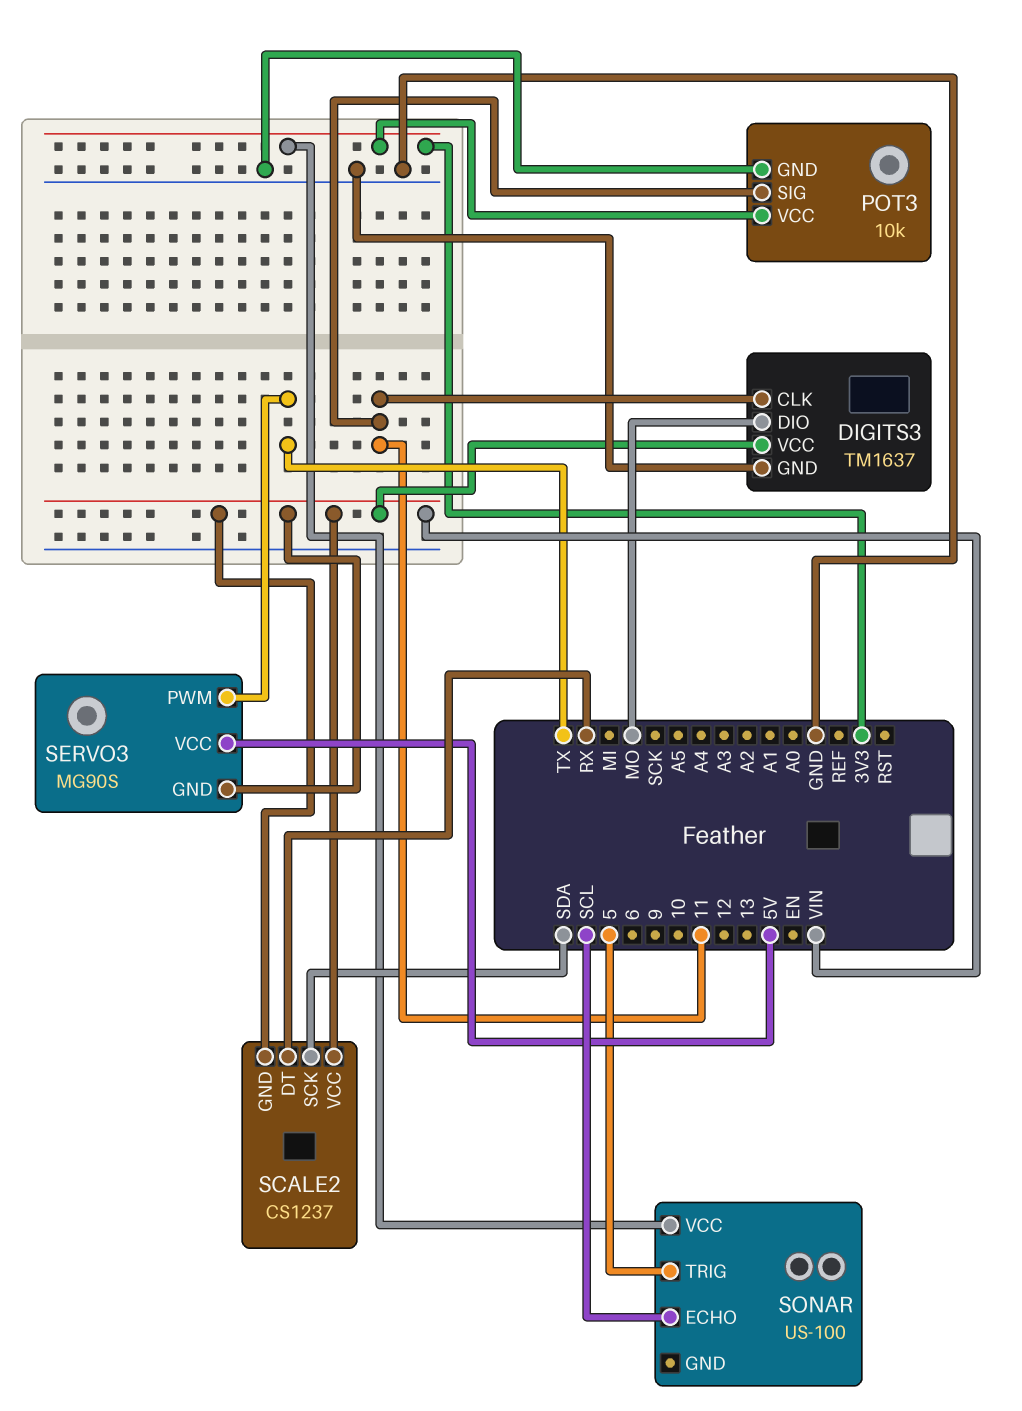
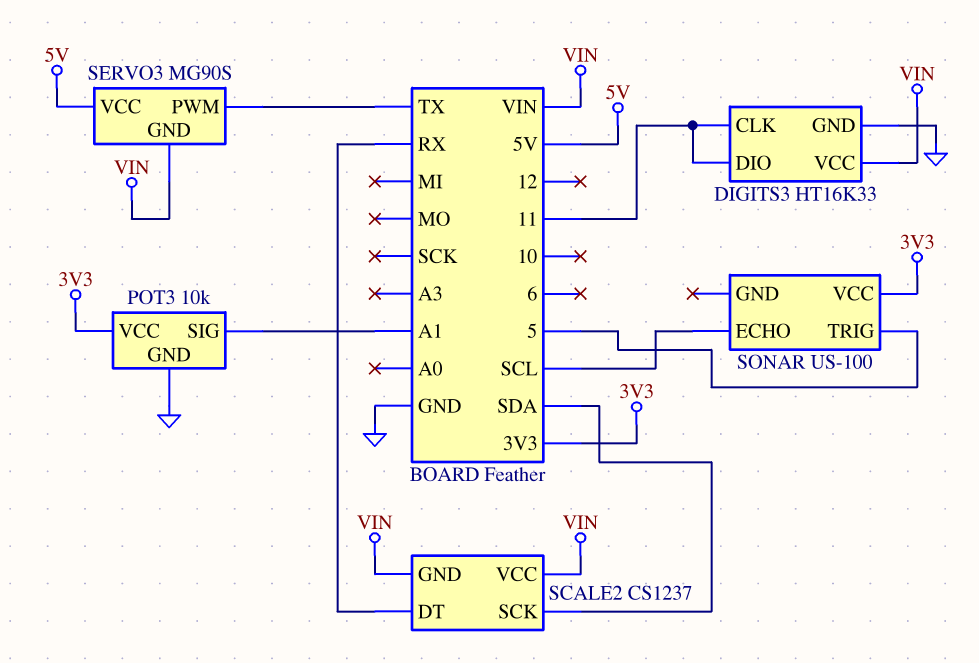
DIGITS3: TM1637 -> HT16K33
DIGITS3 pin DIO: MO -> 11
POT3 pin SIG: 11 -> A1

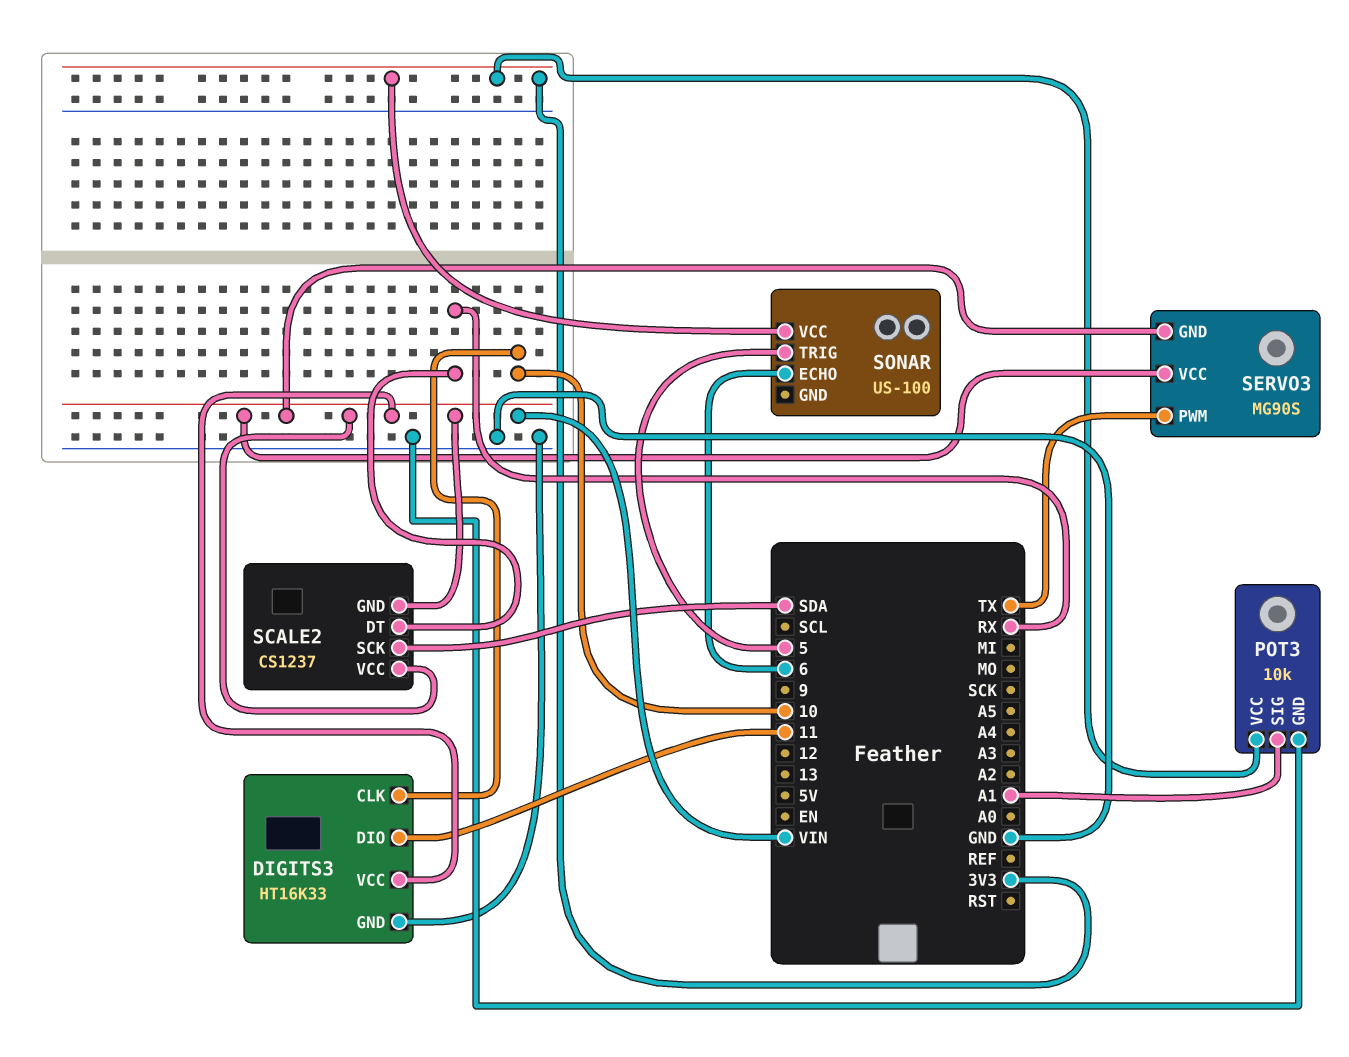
DIGITS3 pin CLK: 11 -> 10
SERVO3 pin VCC: 5V -> VIN
SONAR pin ECHO: SCL -> 6

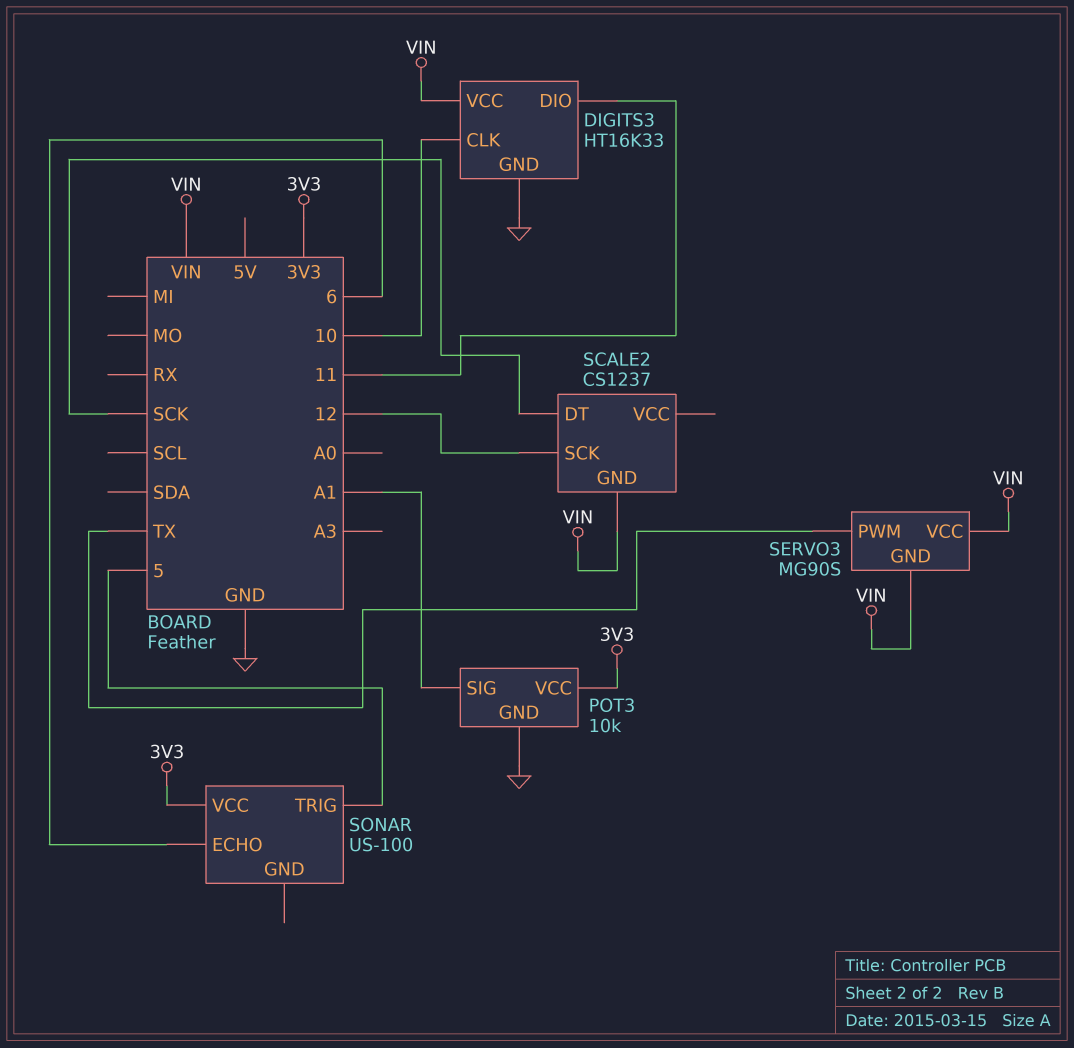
SCALE2 pin DT: RX -> SCK
SCALE2 pin SCK: SDA -> 12
SCALE2 pin VCC: VIN -> none

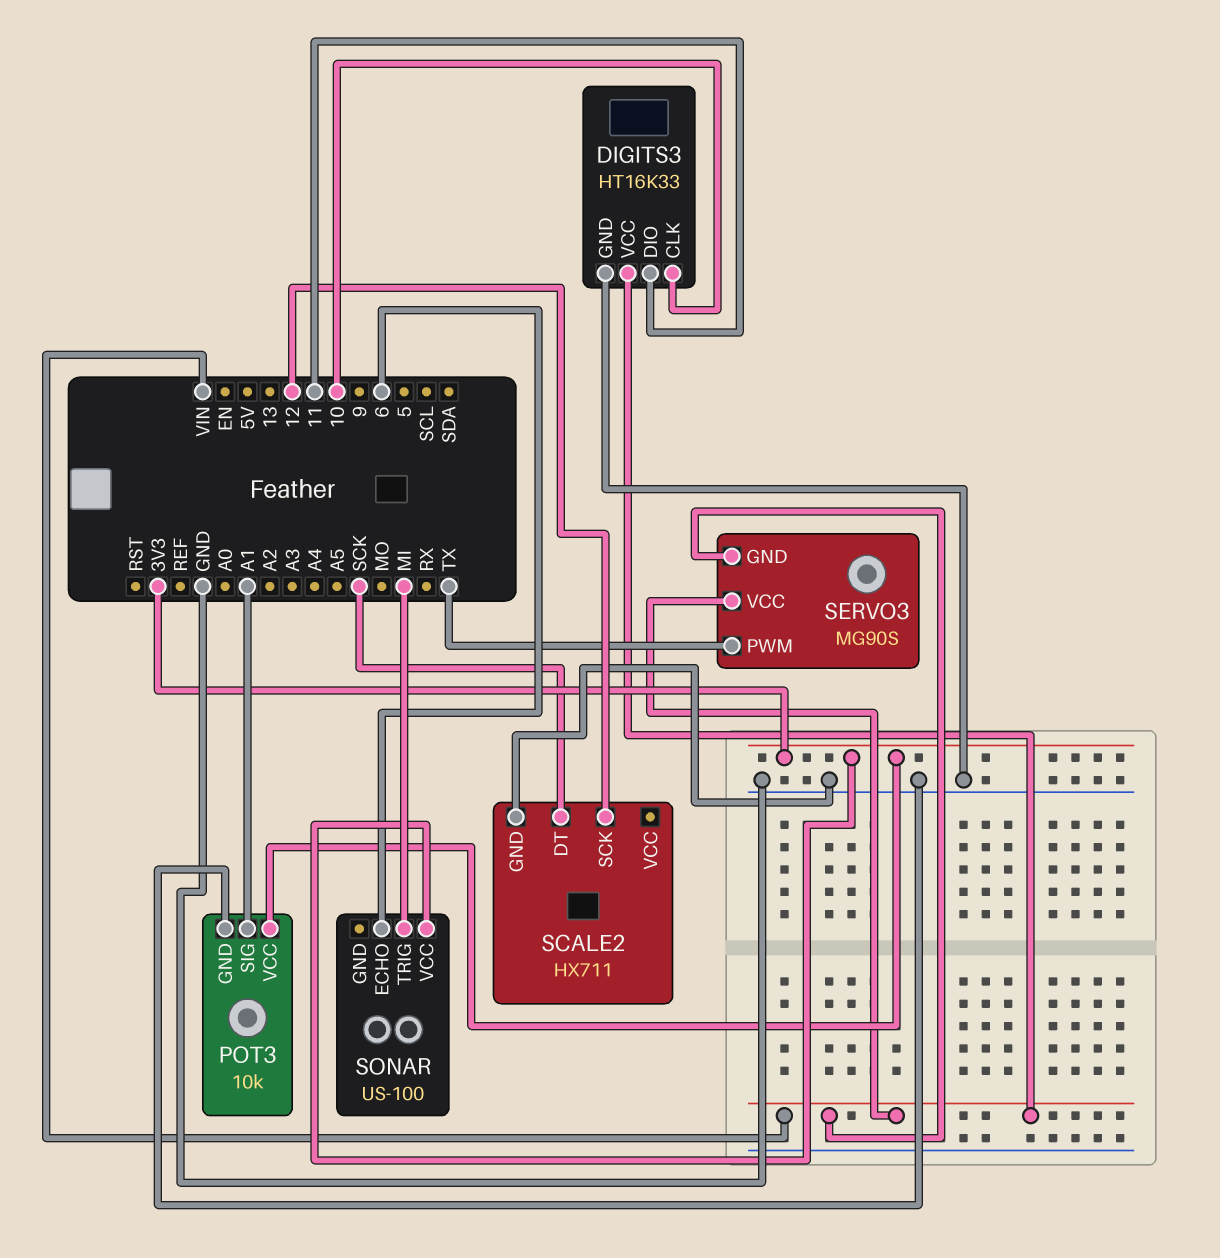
SCALE2: CS1237 -> HX711
SCALE2 pin GND: VIN -> GND
SONAR pin TRIG: 5 -> MI

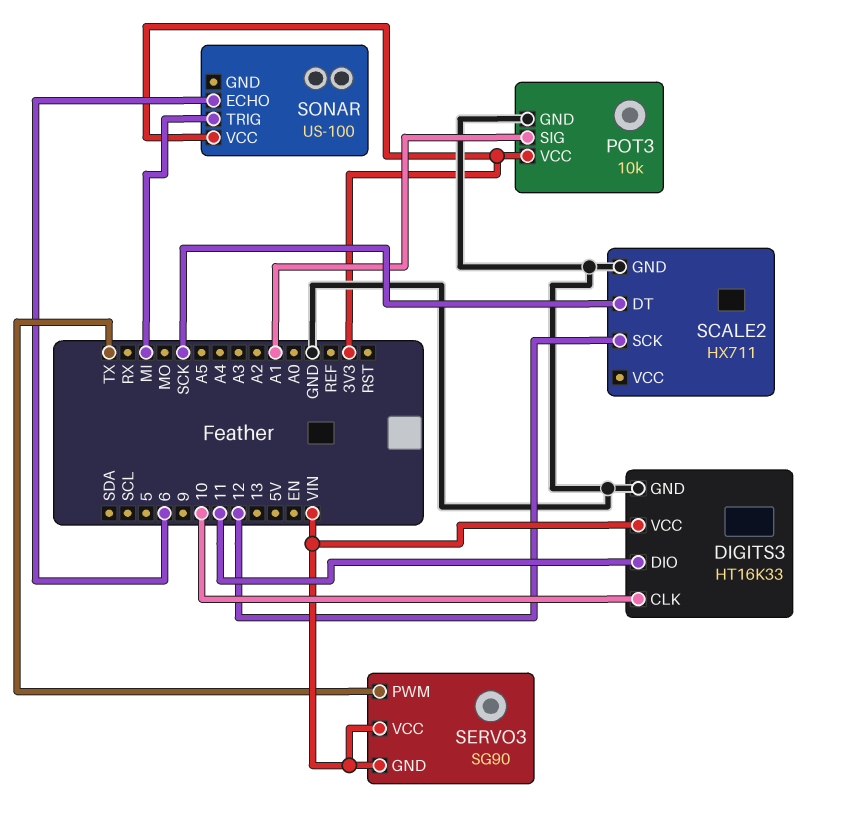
SERVO3: MG90S -> SG90

